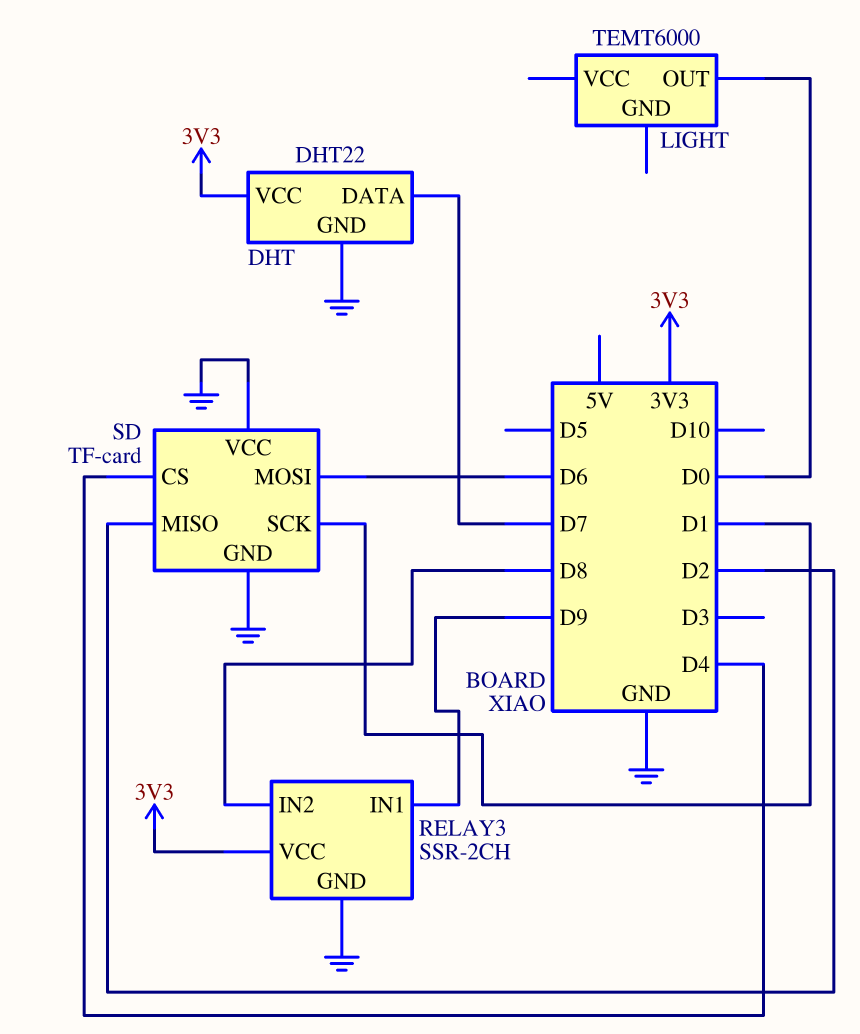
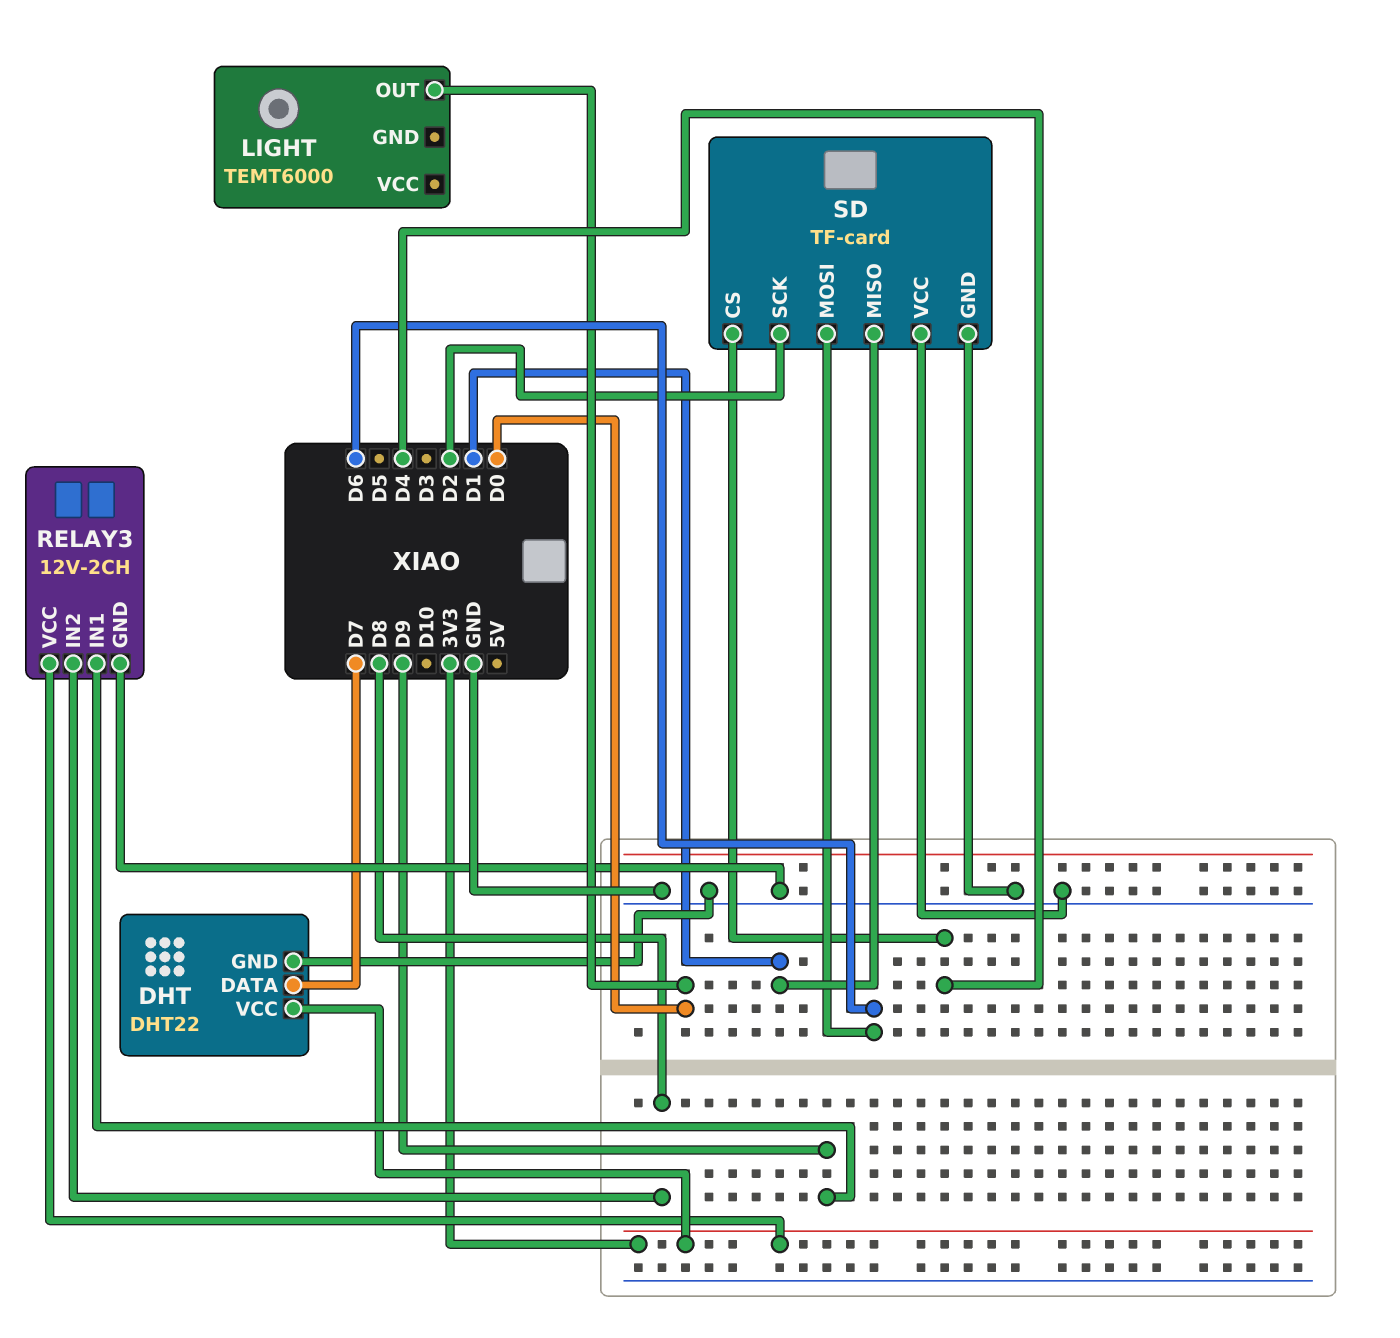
RELAY3: SSR-2CH -> 12V-2CH
SD pin MISO: D2 -> D1
SD pin SCK: D1 -> D2

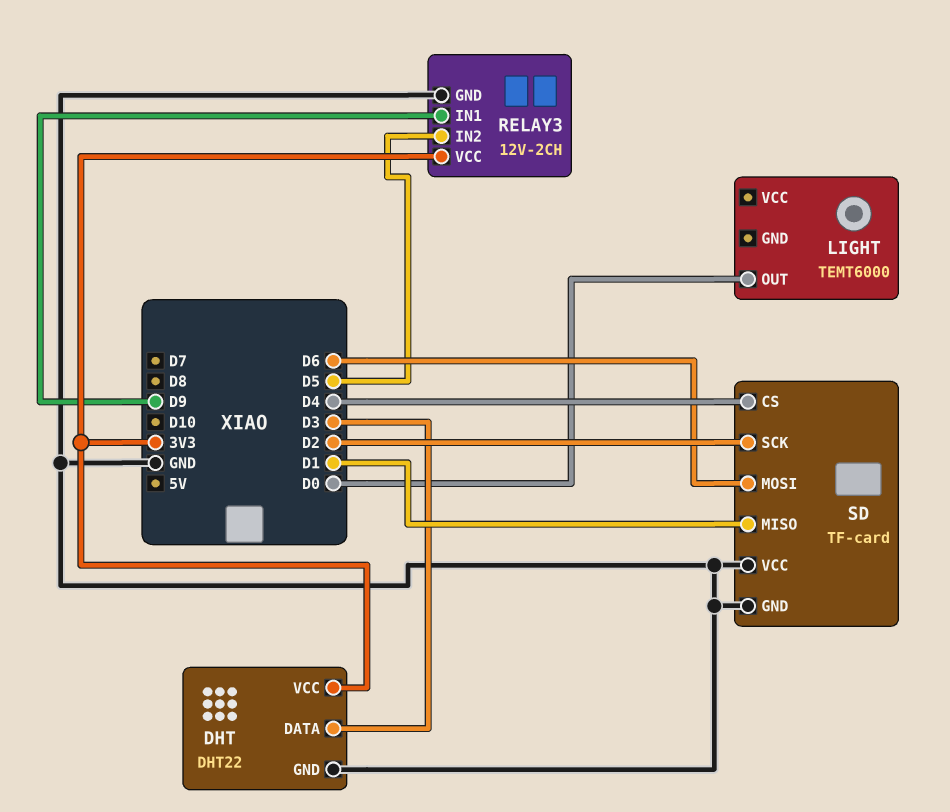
DHT pin DATA: D7 -> D3
RELAY3 pin IN2: D8 -> D5

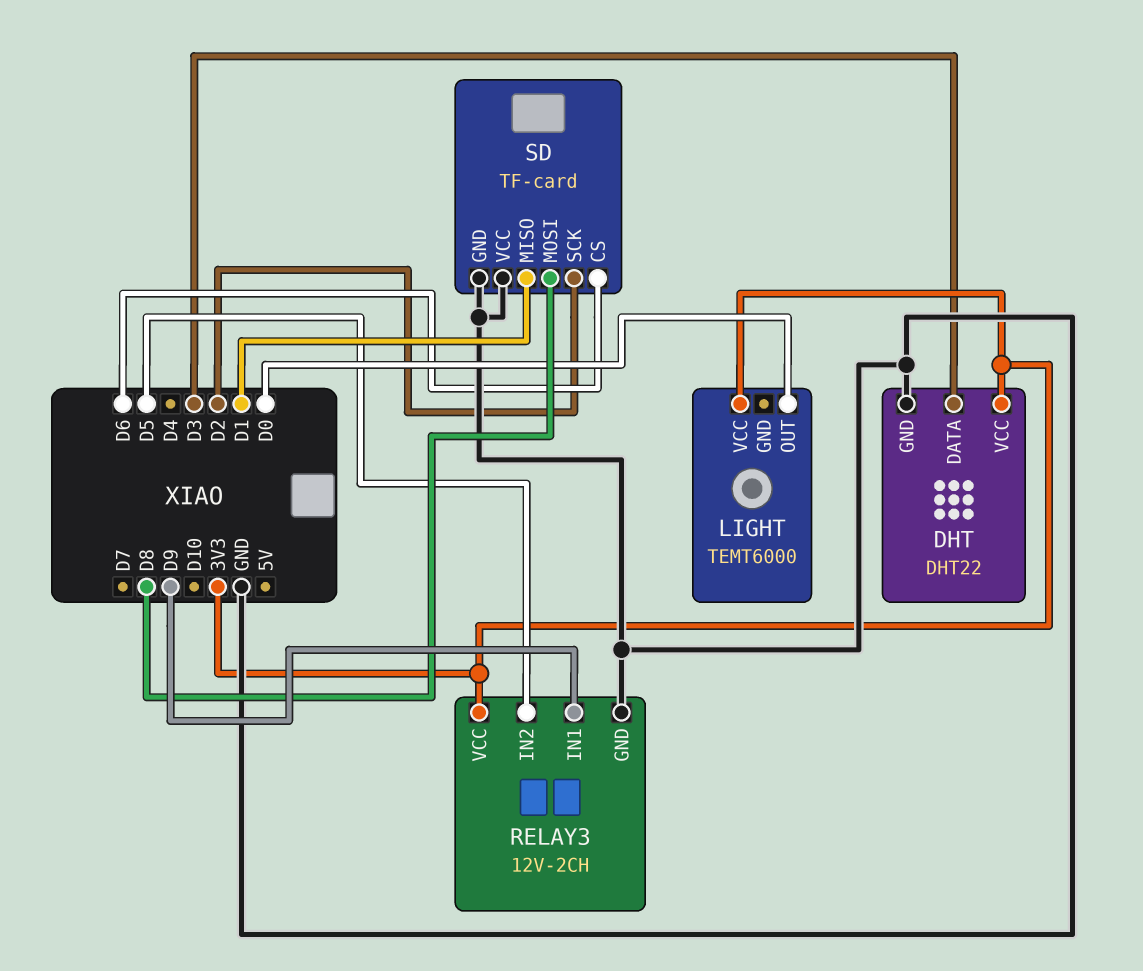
LIGHT pin VCC: none -> 3V3
SD pin CS: D4 -> D6
SD pin MOSI: D6 -> D8

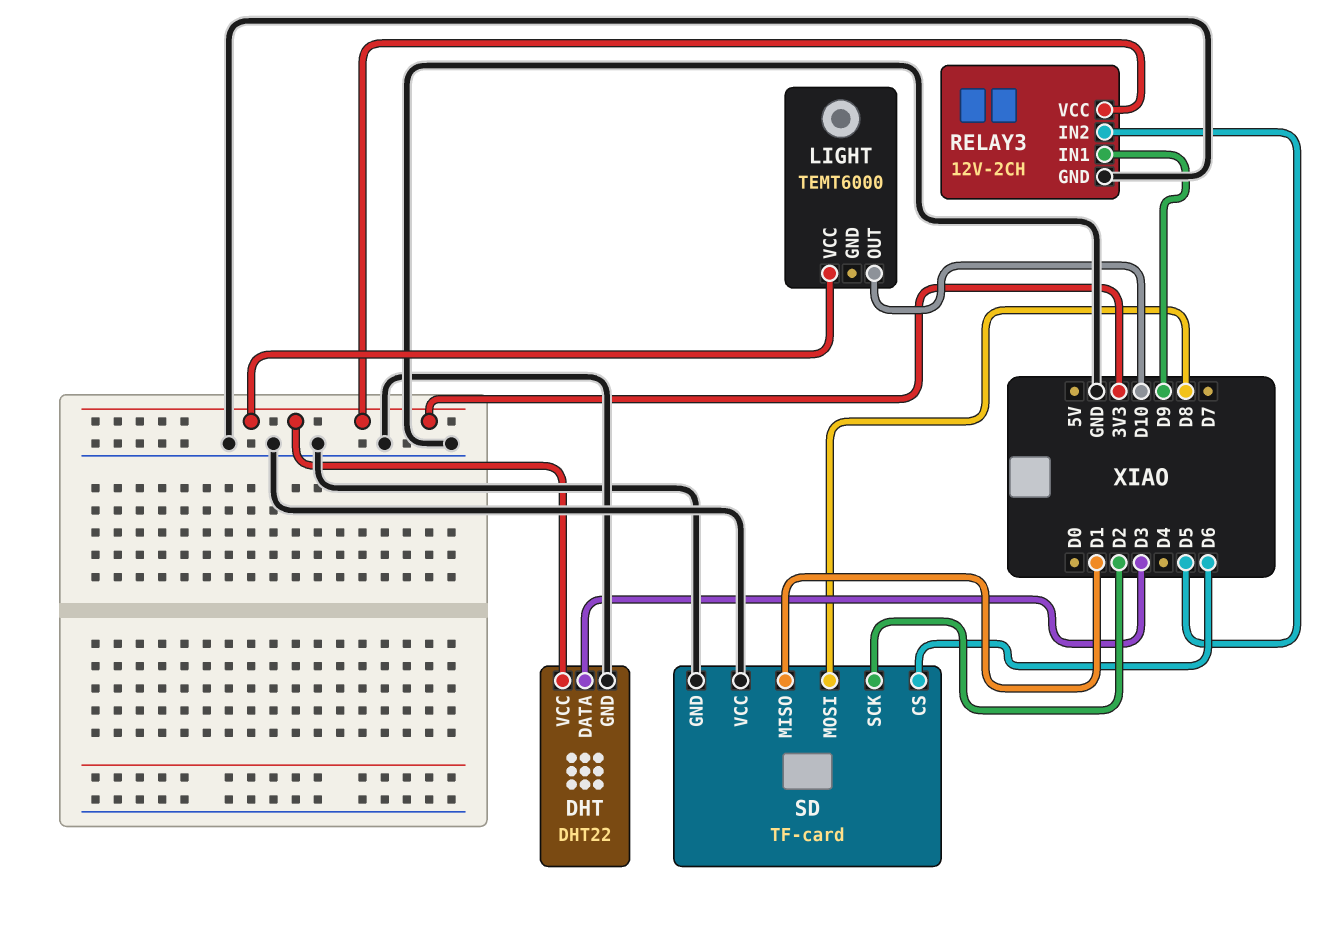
LIGHT pin OUT: D0 -> D10

